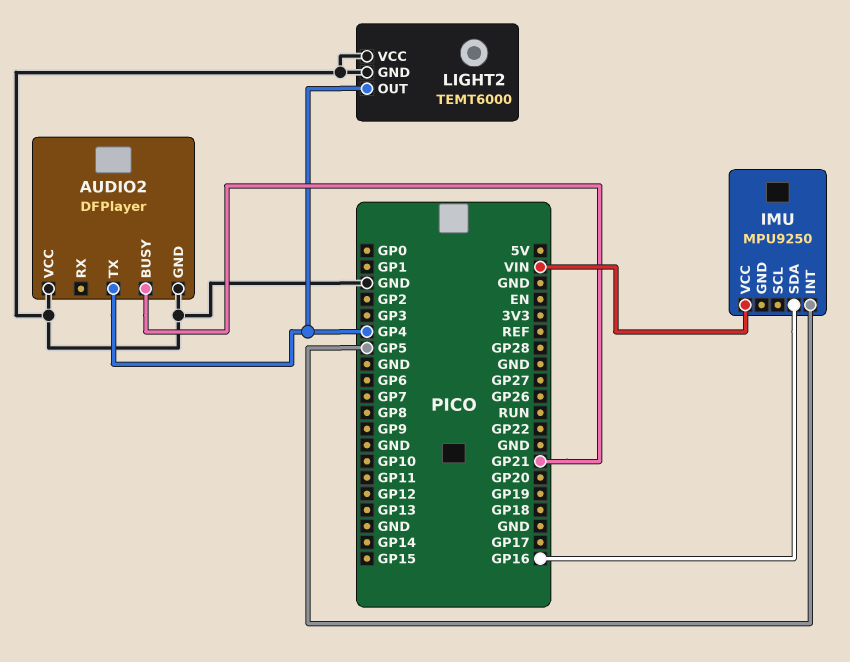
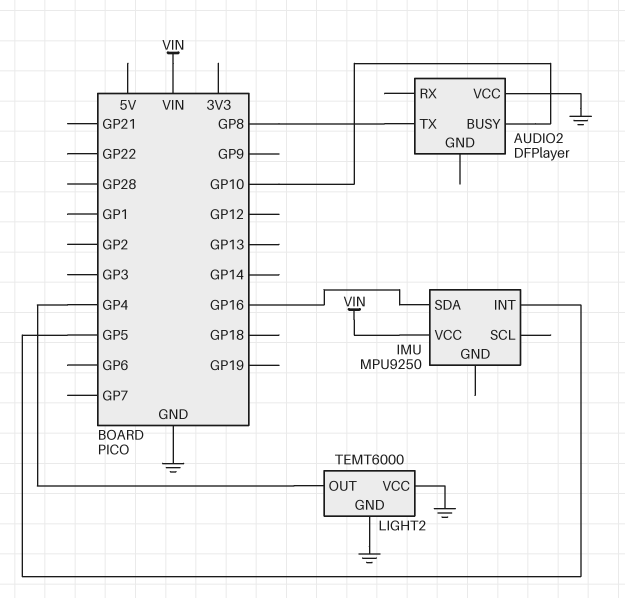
AUDIO2 pin BUSY: GP21 -> GP10
AUDIO2 pin GND: GND -> none
AUDIO2 pin TX: GP4 -> GP8

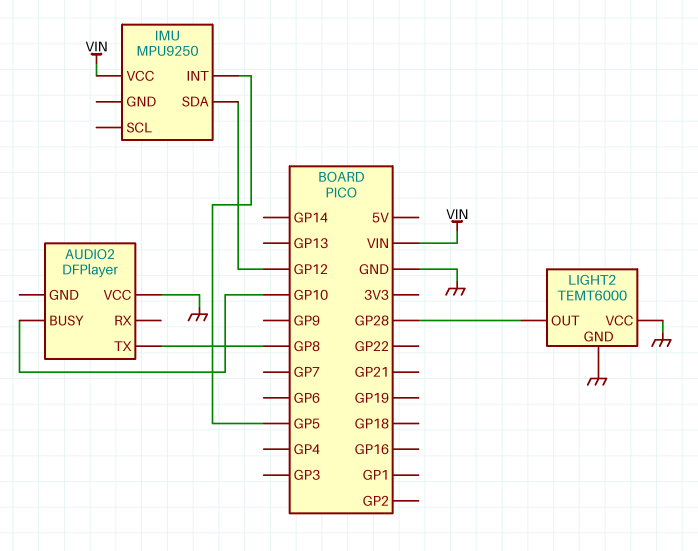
IMU pin SDA: GP16 -> GP12
LIGHT2 pin OUT: GP4 -> GP28

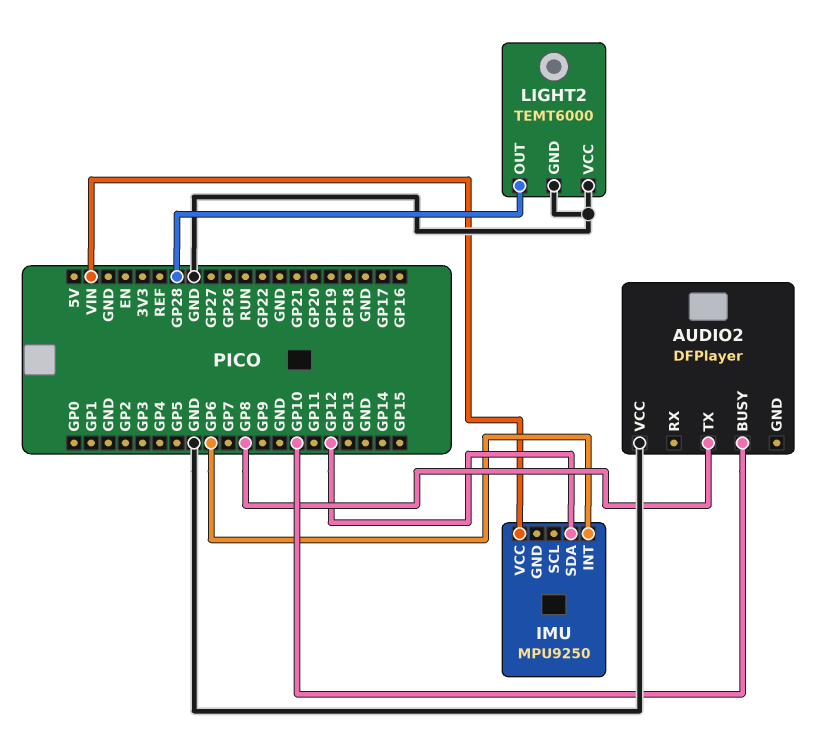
IMU pin INT: GP5 -> GP6

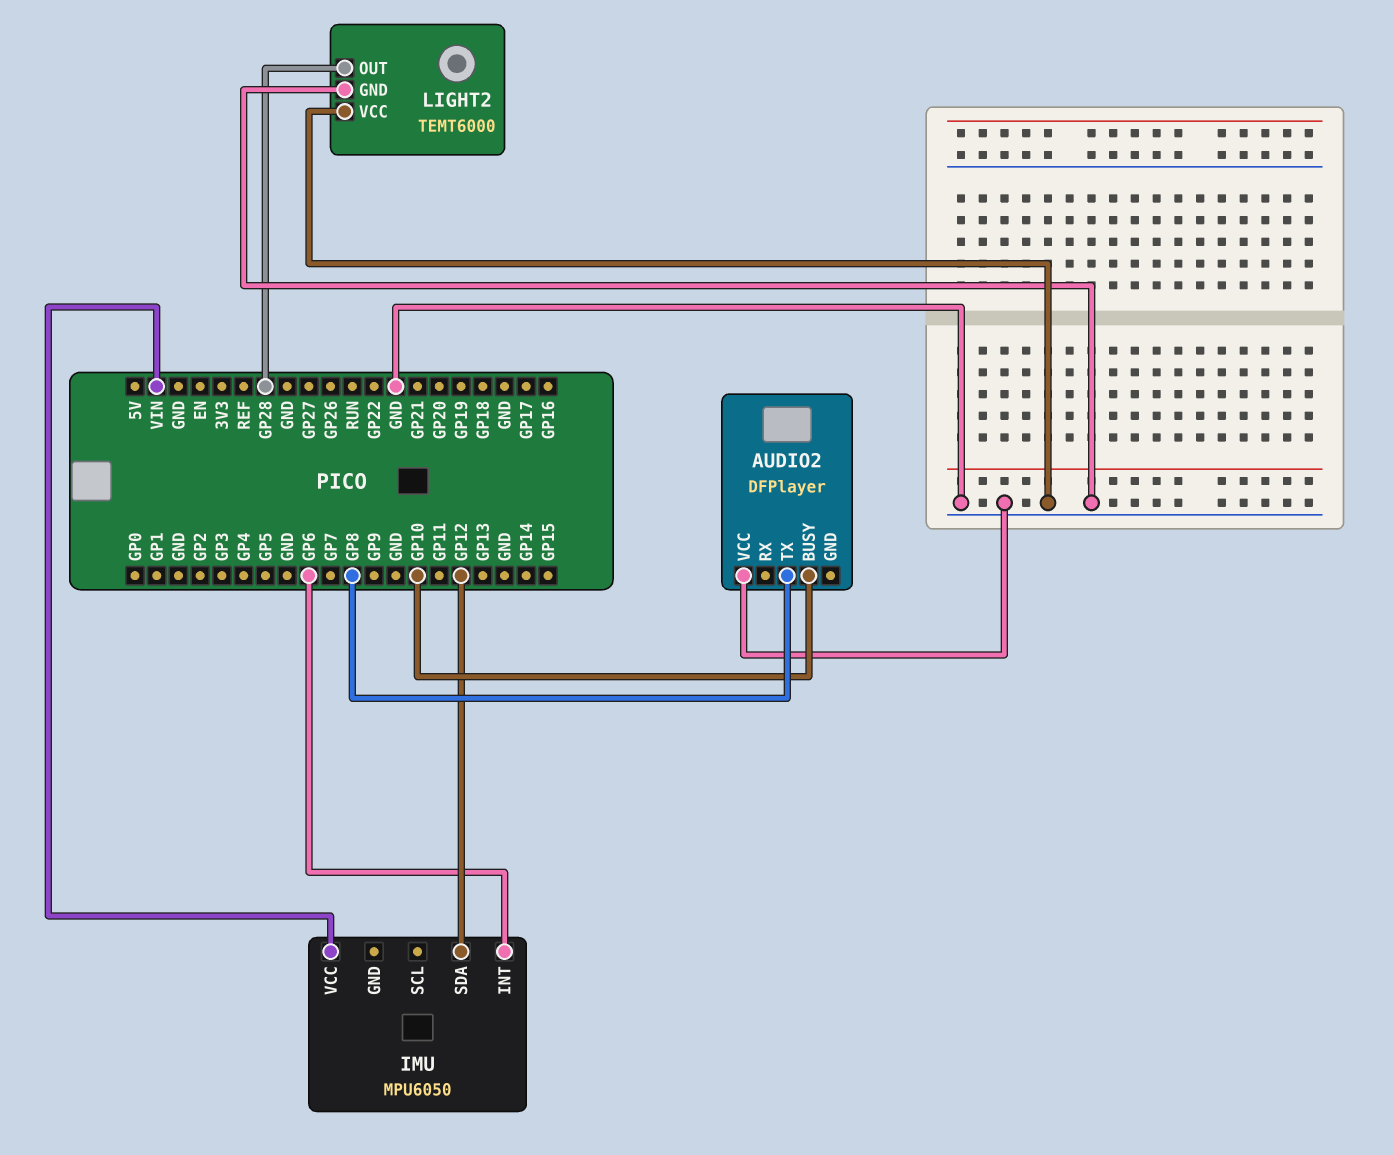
IMU: MPU9250 -> MPU6050

